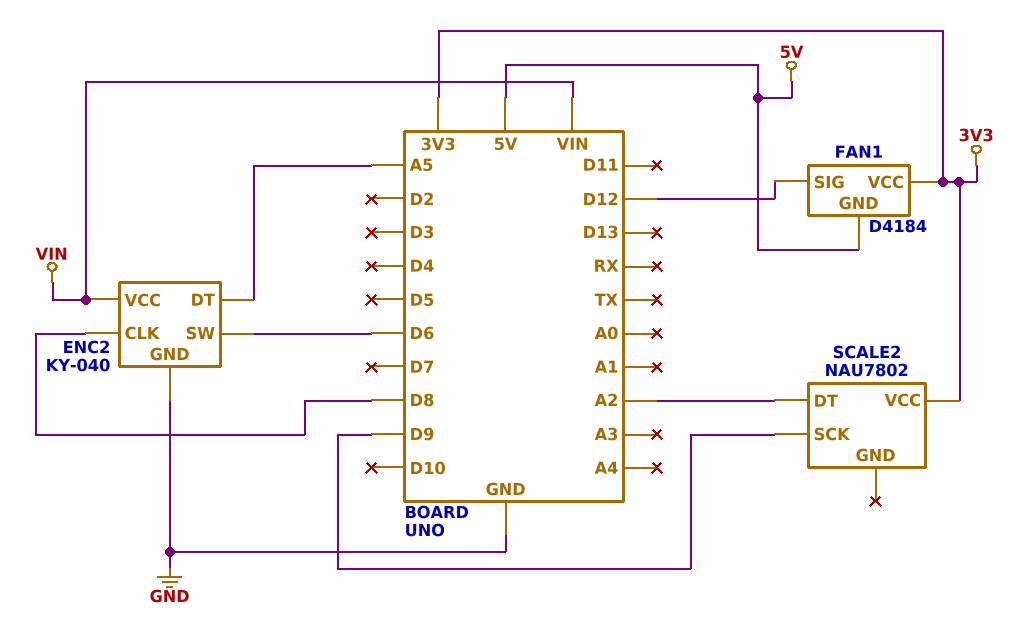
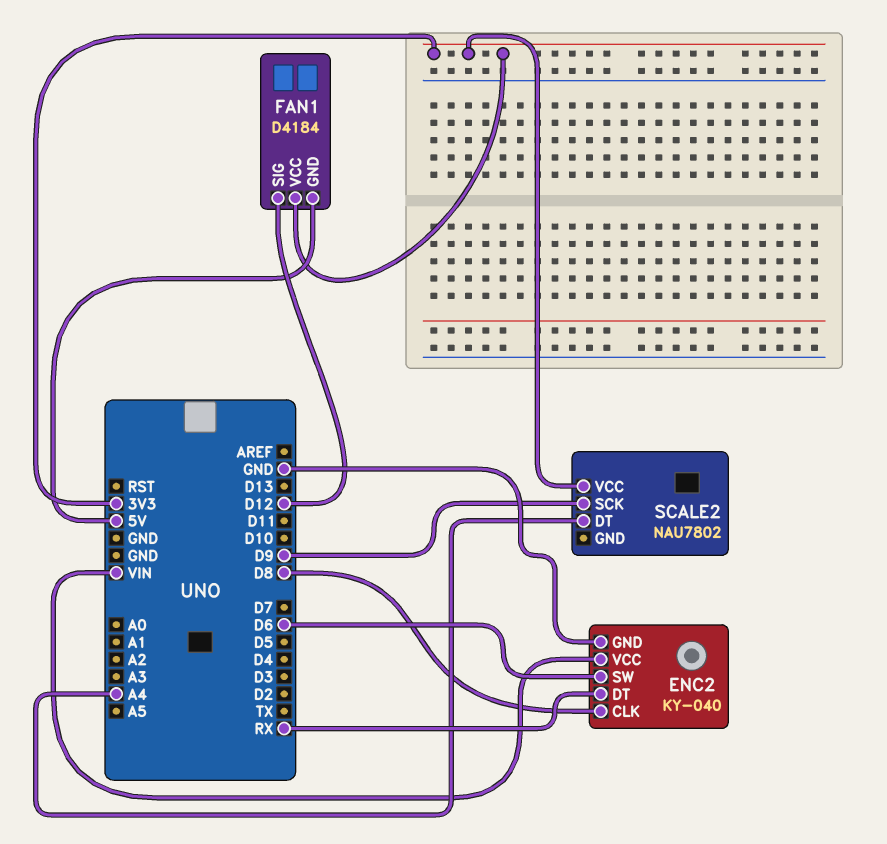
ENC2 pin DT: A5 -> RX
SCALE2 pin DT: A2 -> A4

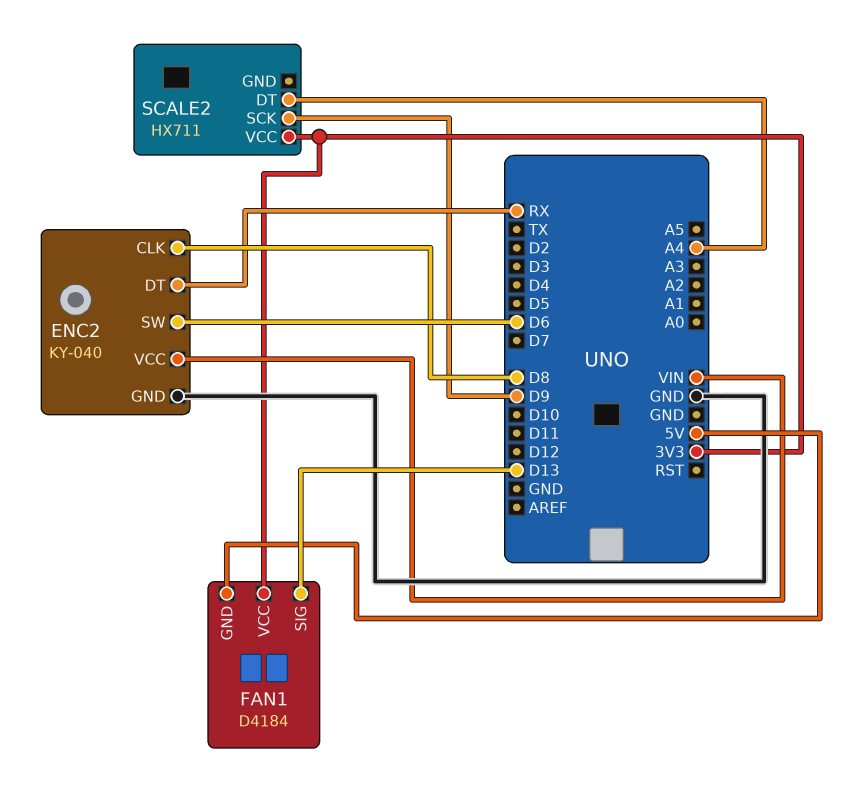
FAN1 pin SIG: D12 -> D13
SCALE2: NAU7802 -> HX711

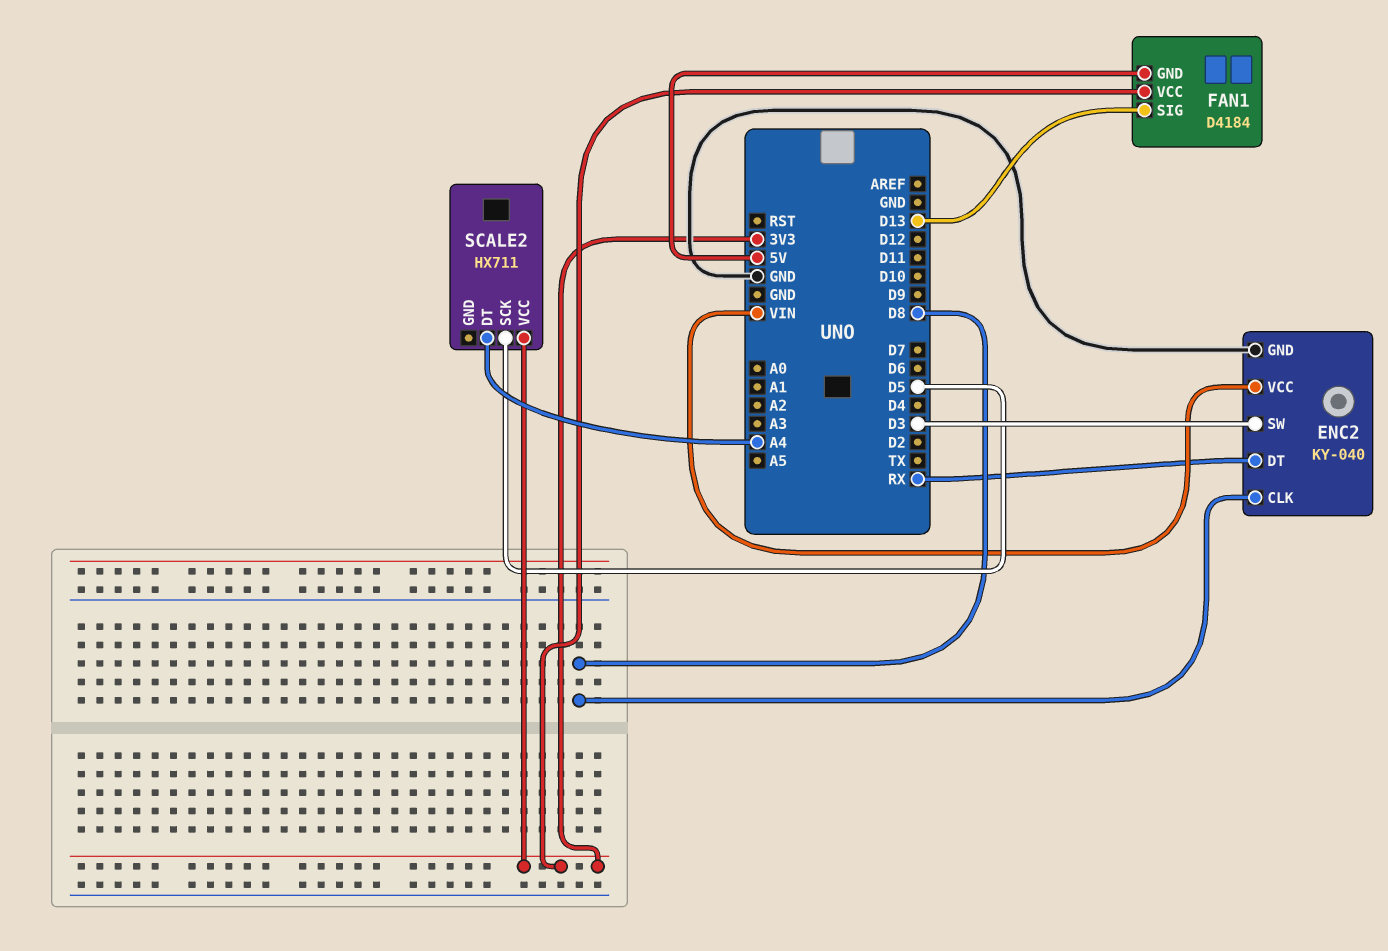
ENC2 pin SW: D6 -> D3
SCALE2 pin SCK: D9 -> D5

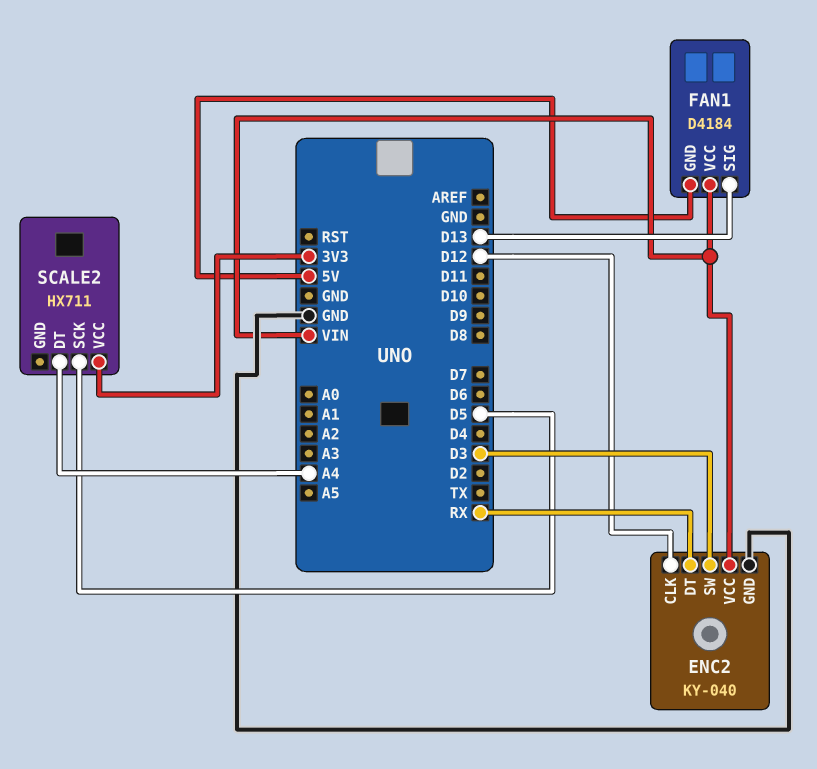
ENC2 pin CLK: D8 -> D12
FAN1 pin VCC: 3V3 -> VIN

